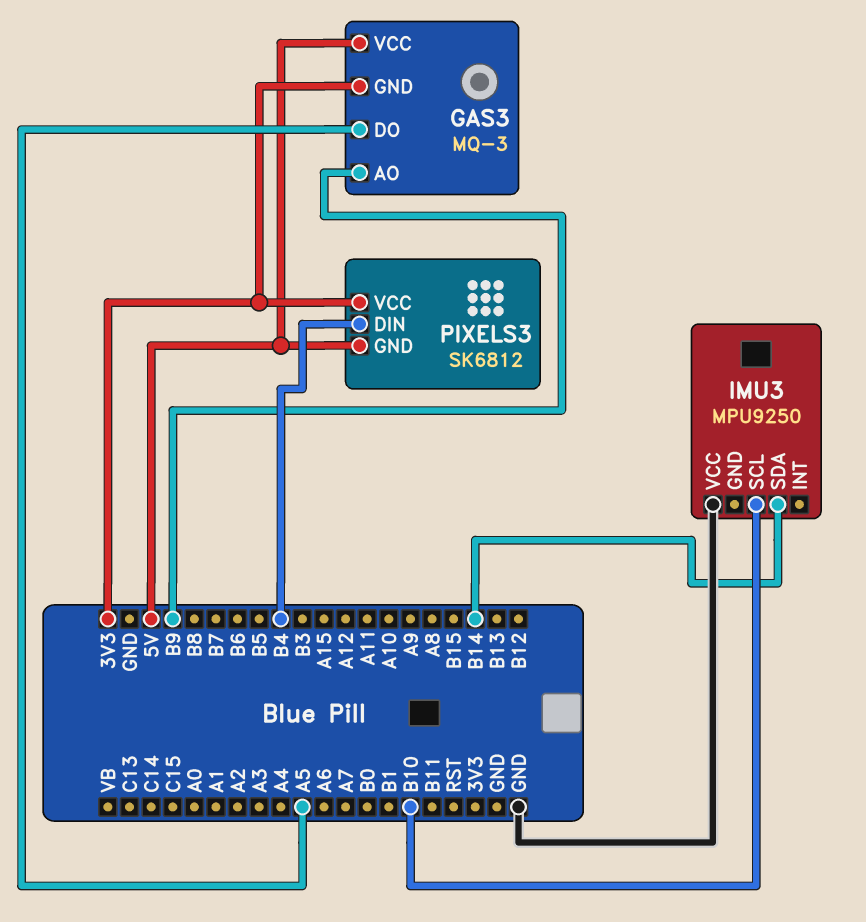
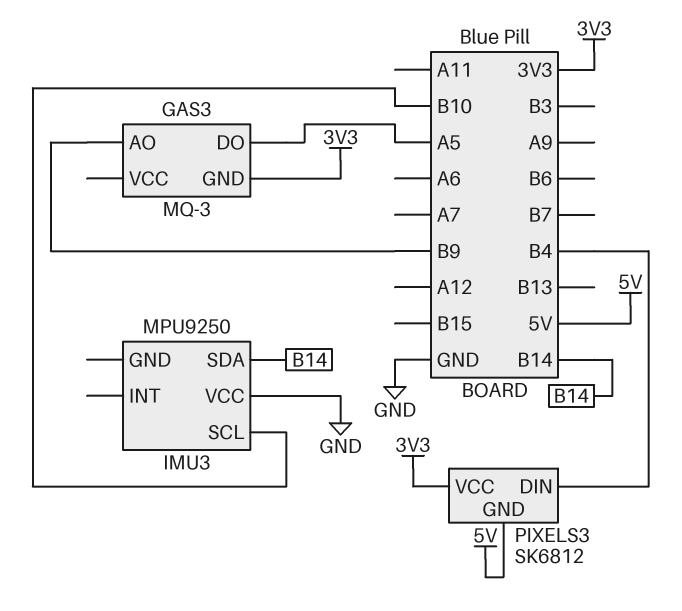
GAS3 pin VCC: 5V -> none

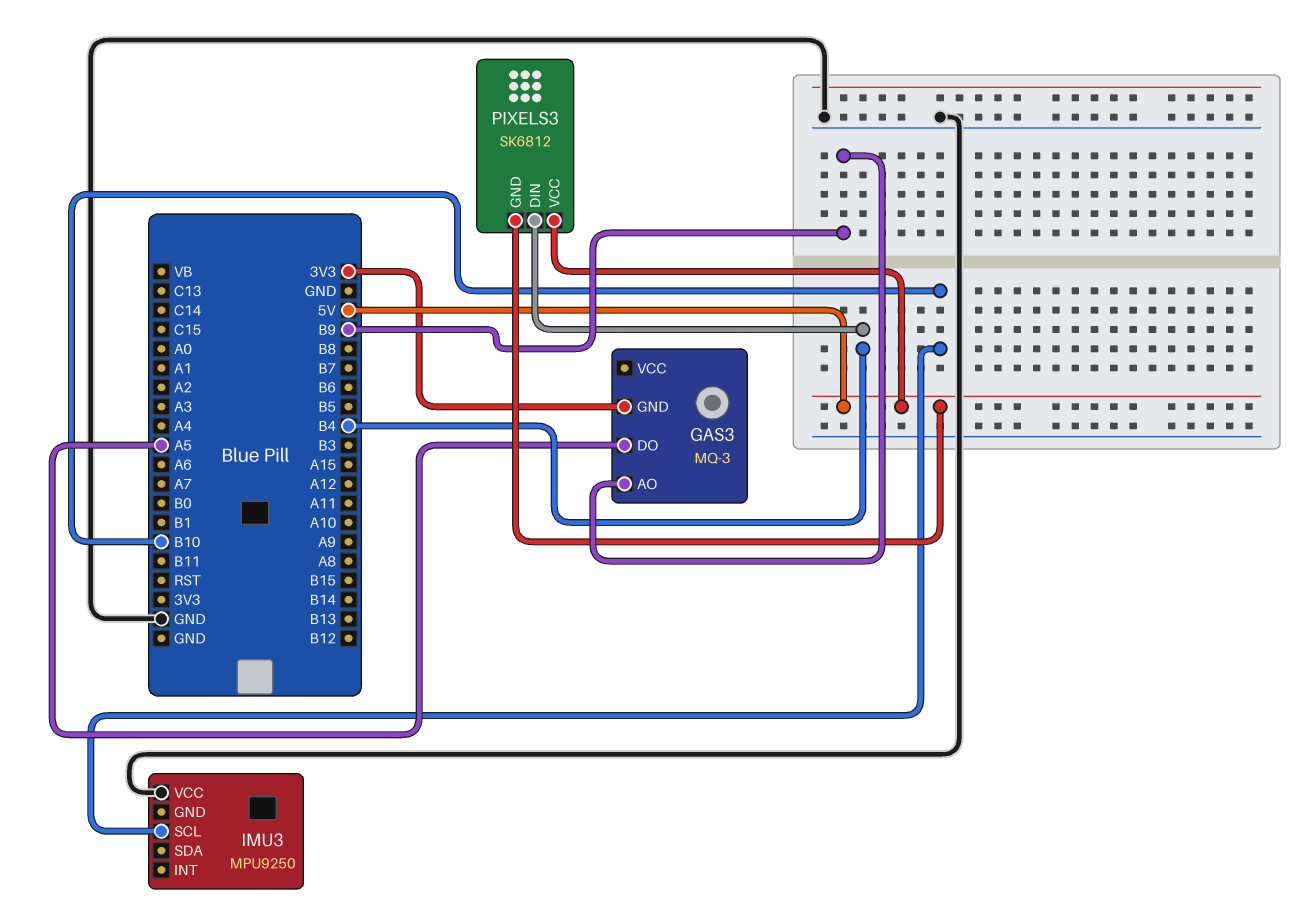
IMU3 pin SDA: B14 -> none
PIXELS3 pin VCC: 3V3 -> 5V

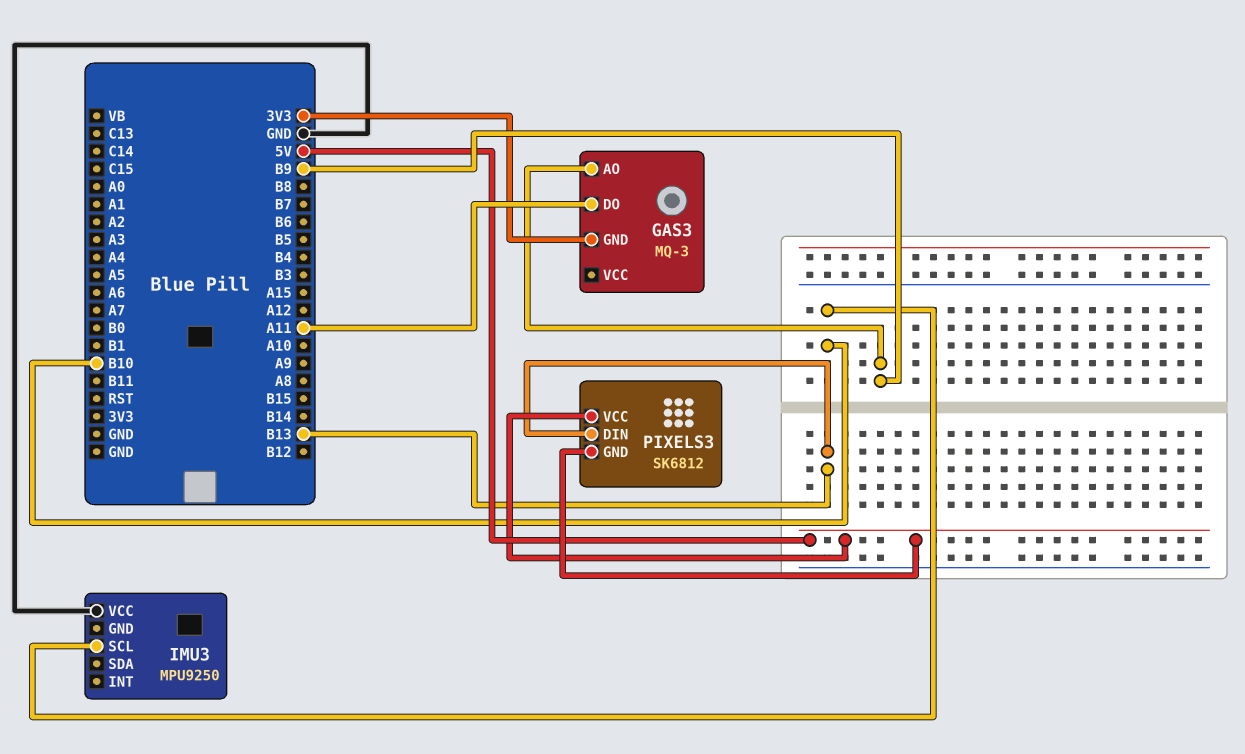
GAS3 pin DO: A5 -> A11
PIXELS3 pin DIN: B4 -> B13

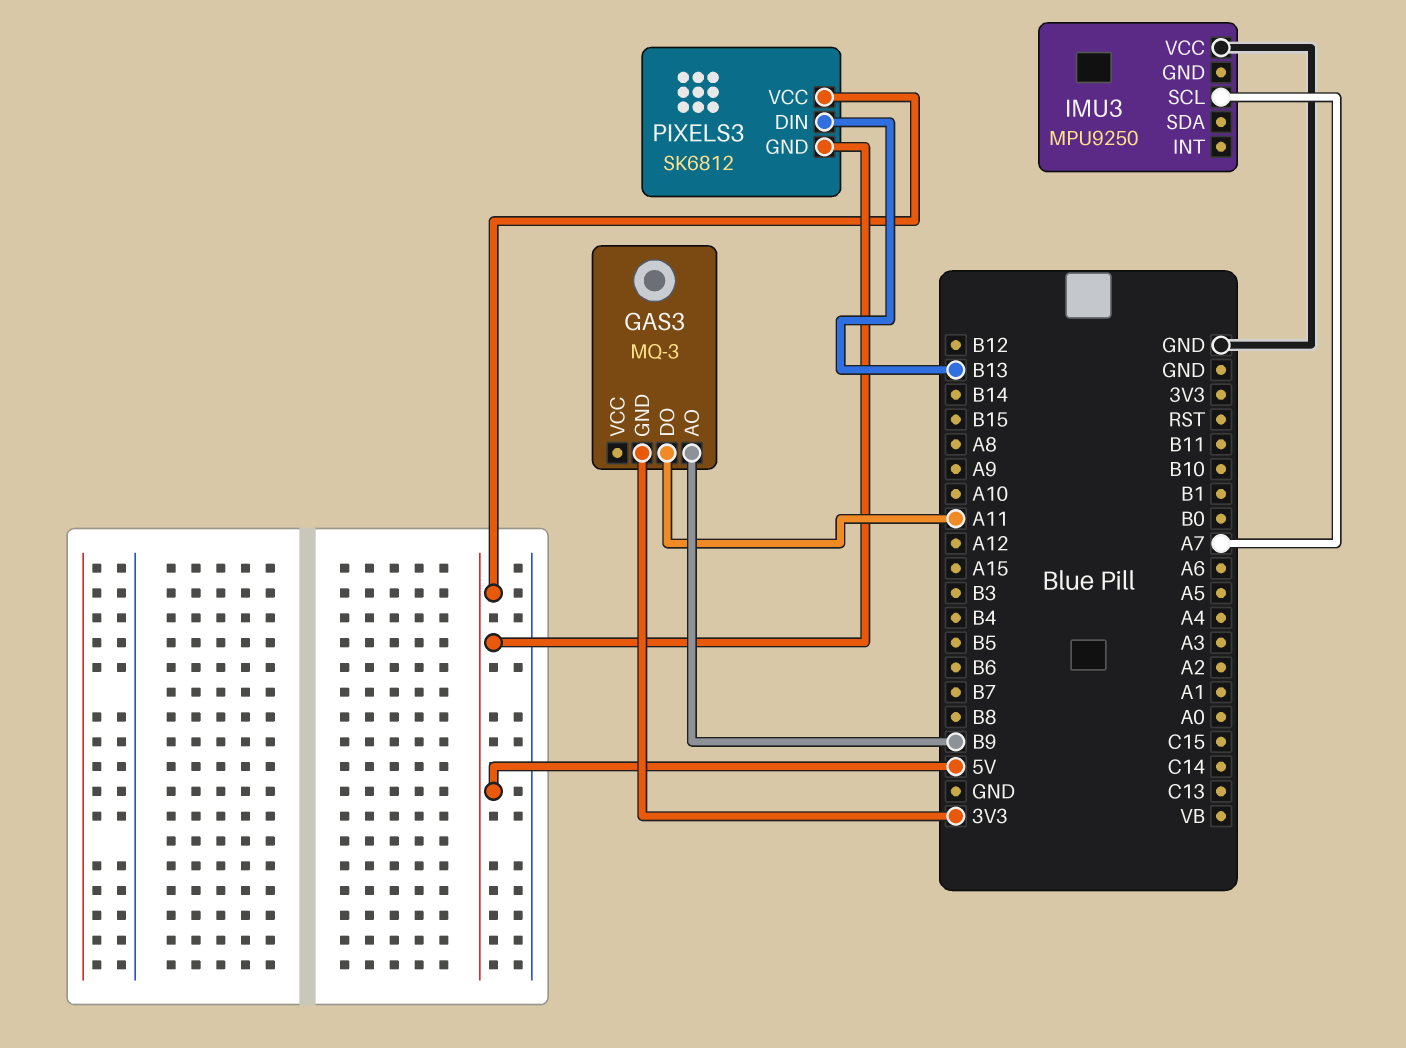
IMU3 pin SCL: B10 -> A7

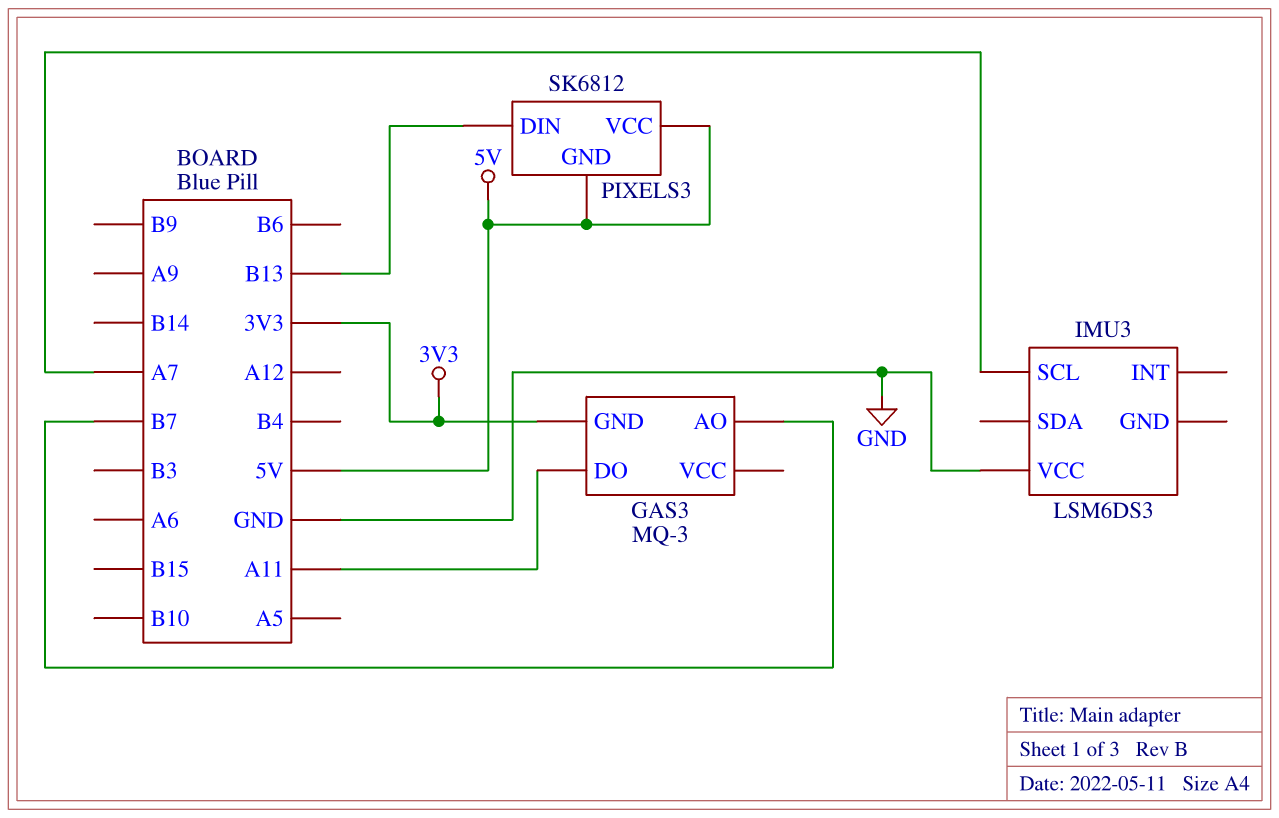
GAS3 pin AO: B9 -> B7
IMU3: MPU9250 -> LSM6DS3

